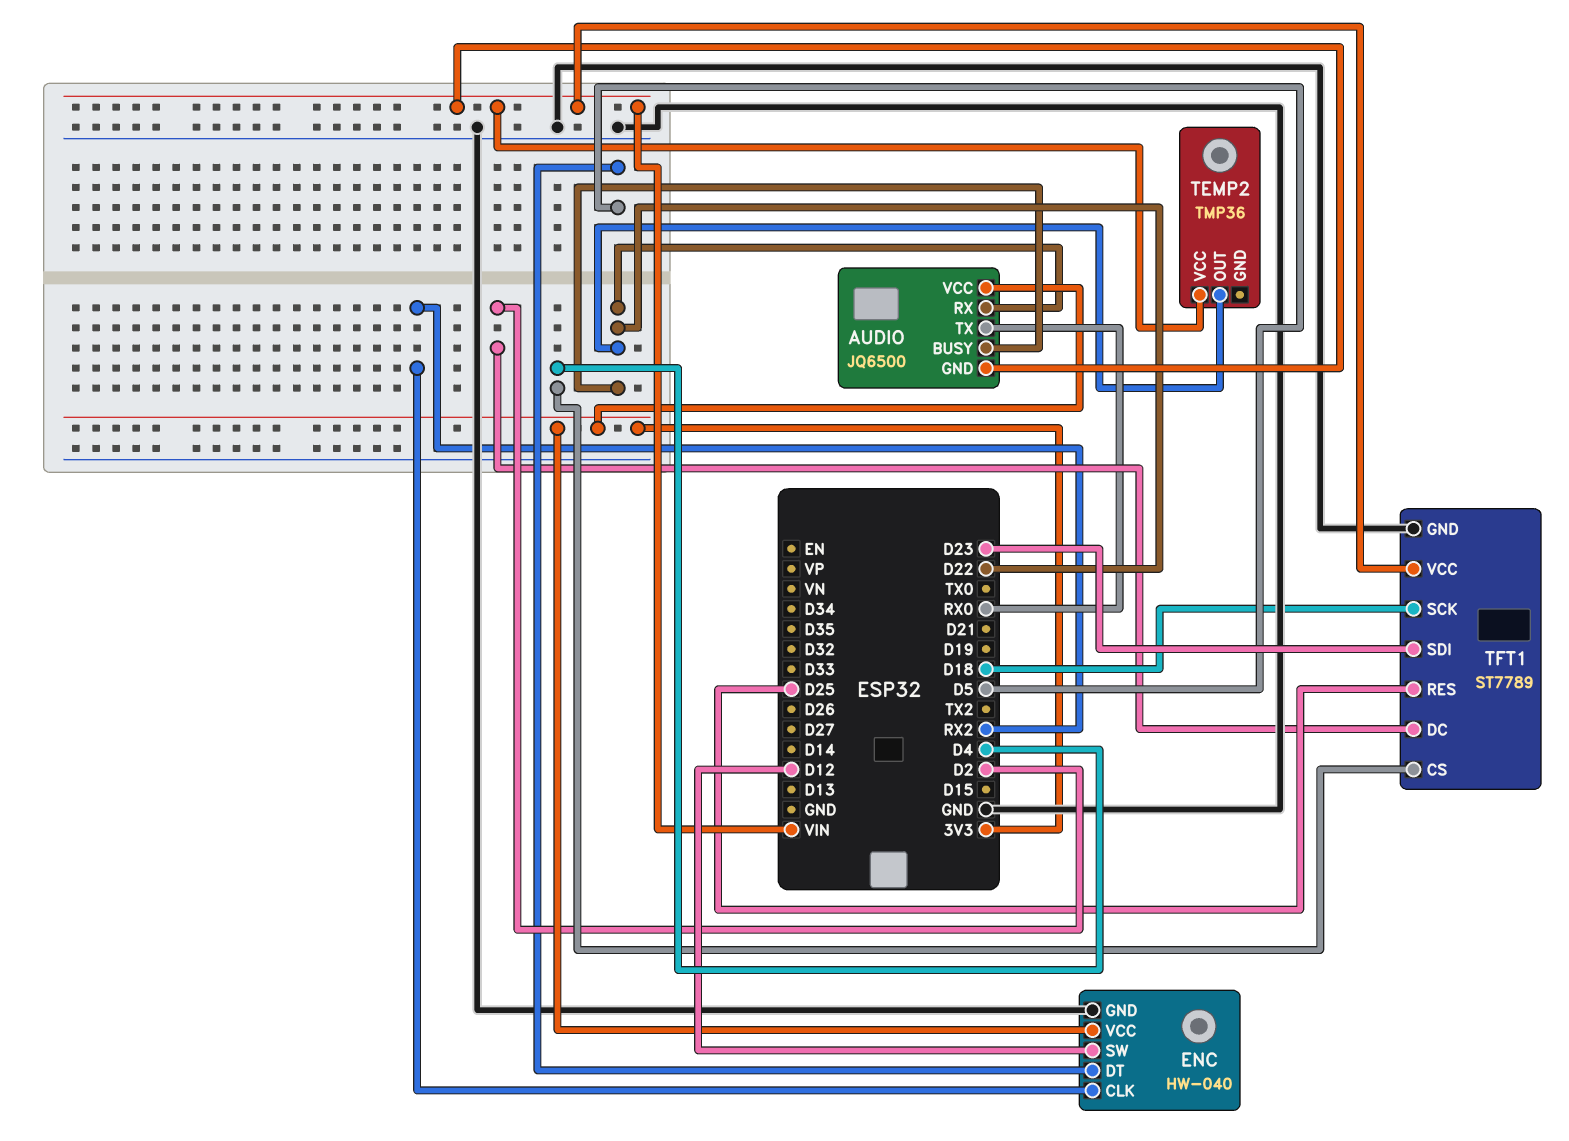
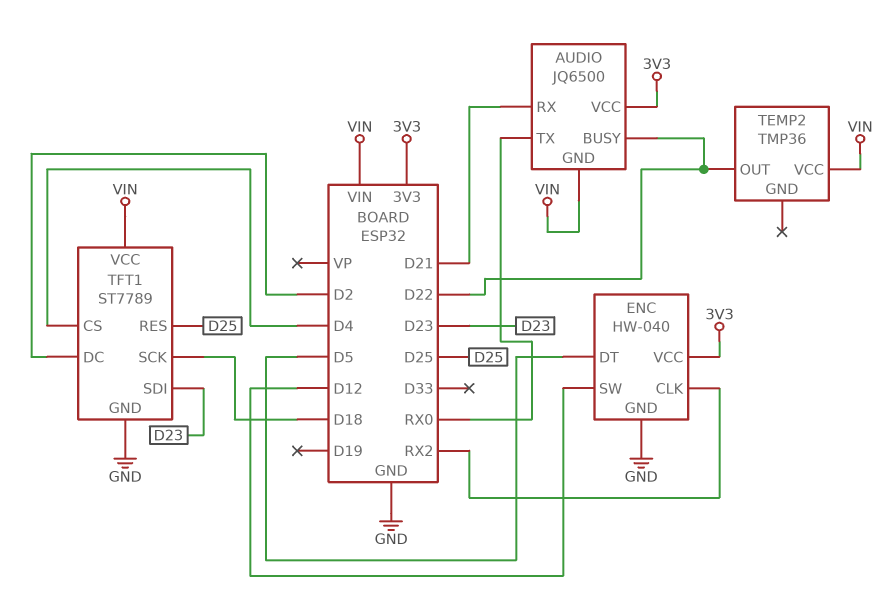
AUDIO pin RX: D22 -> D21

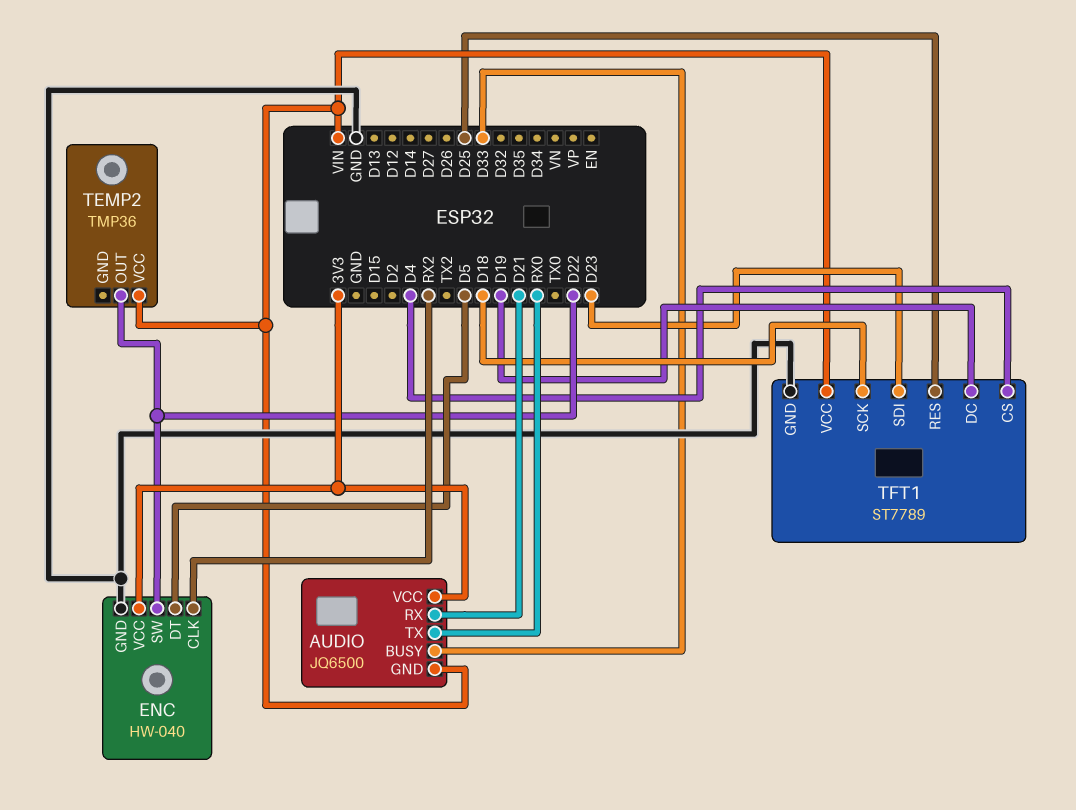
AUDIO pin BUSY: D22 -> D33
ENC pin SW: D12 -> D22
TFT1 pin DC: D2 -> D19

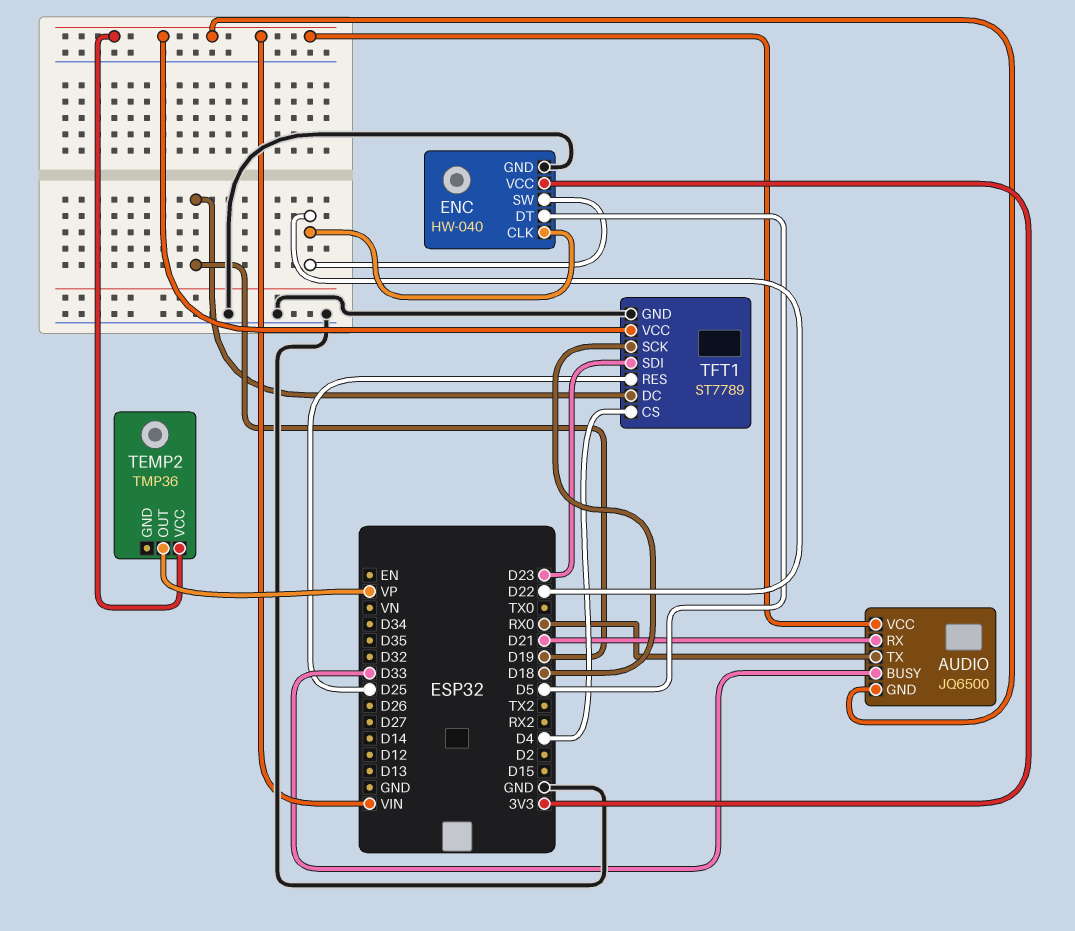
AUDIO pin VCC: 3V3 -> VIN
ENC pin CLK: RX2 -> D22
TEMP2 pin OUT: D22 -> VP

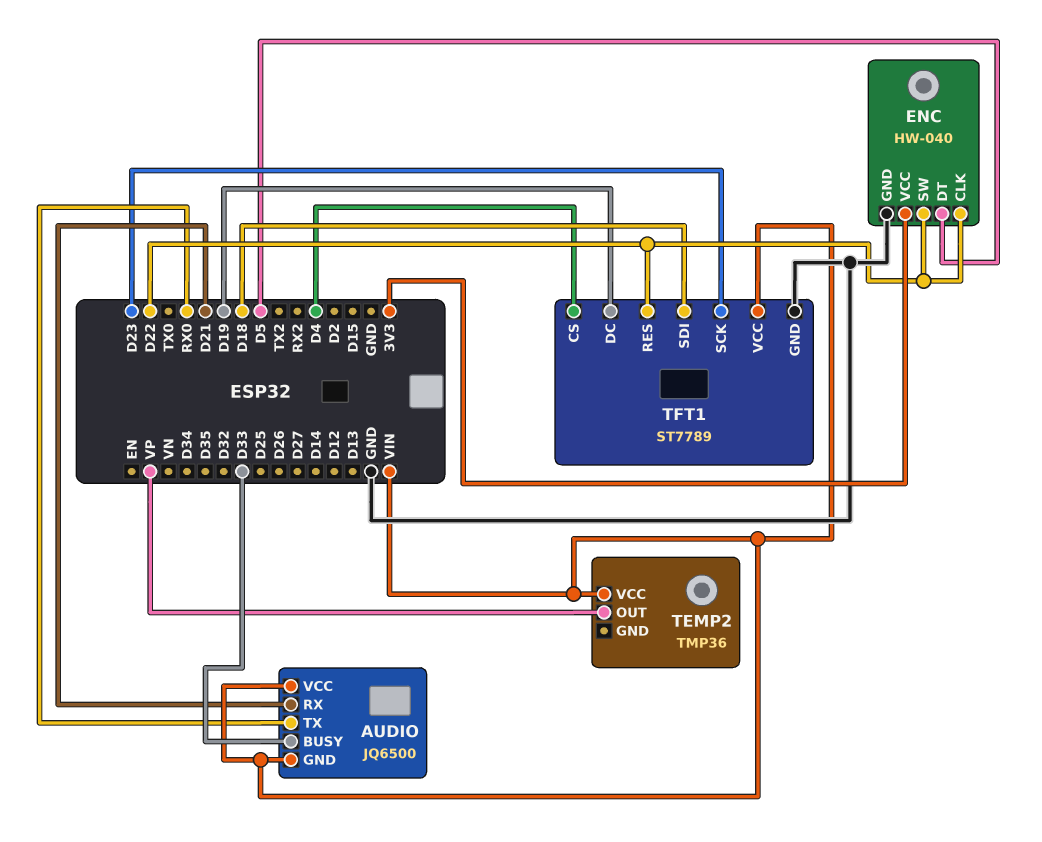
TFT1 pin RES: D25 -> D22
TFT1 pin SCK: D18 -> D23
TFT1 pin SDI: D23 -> D18

